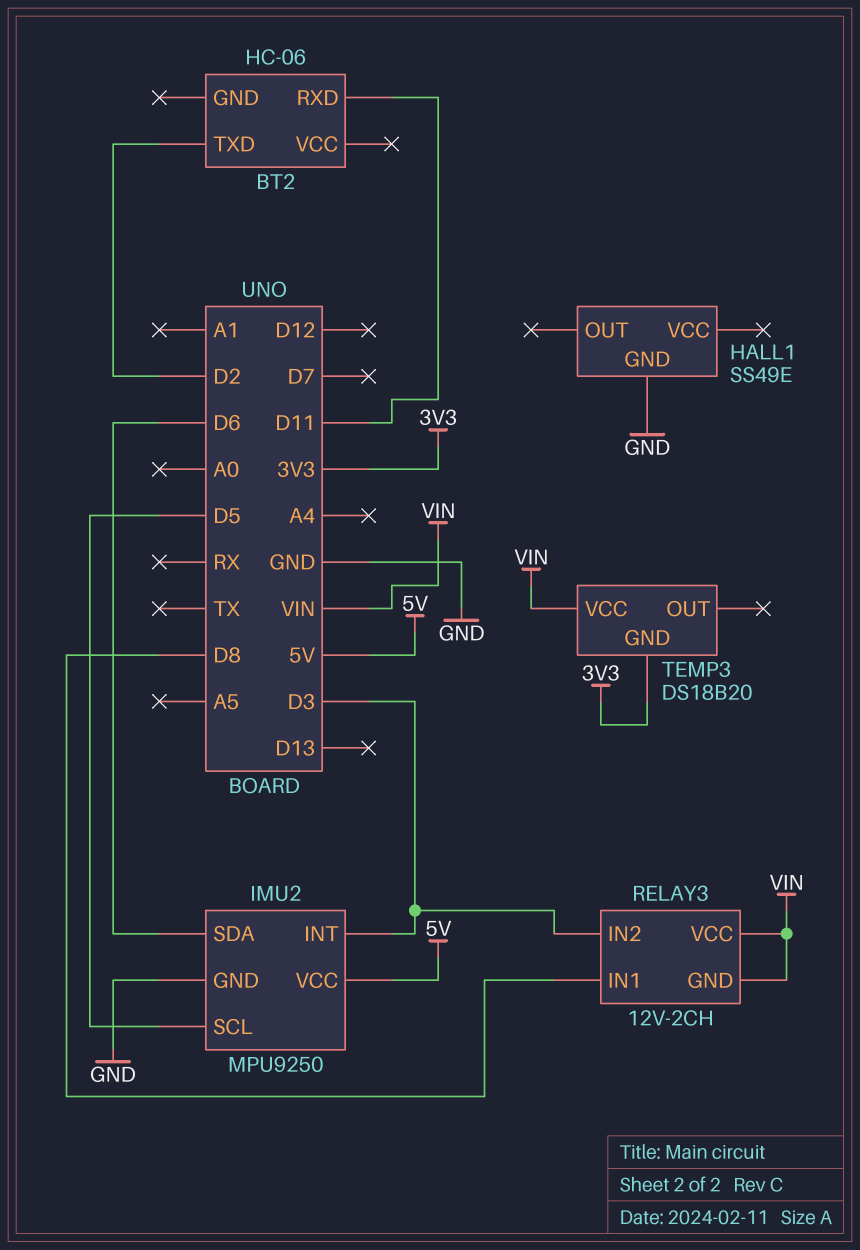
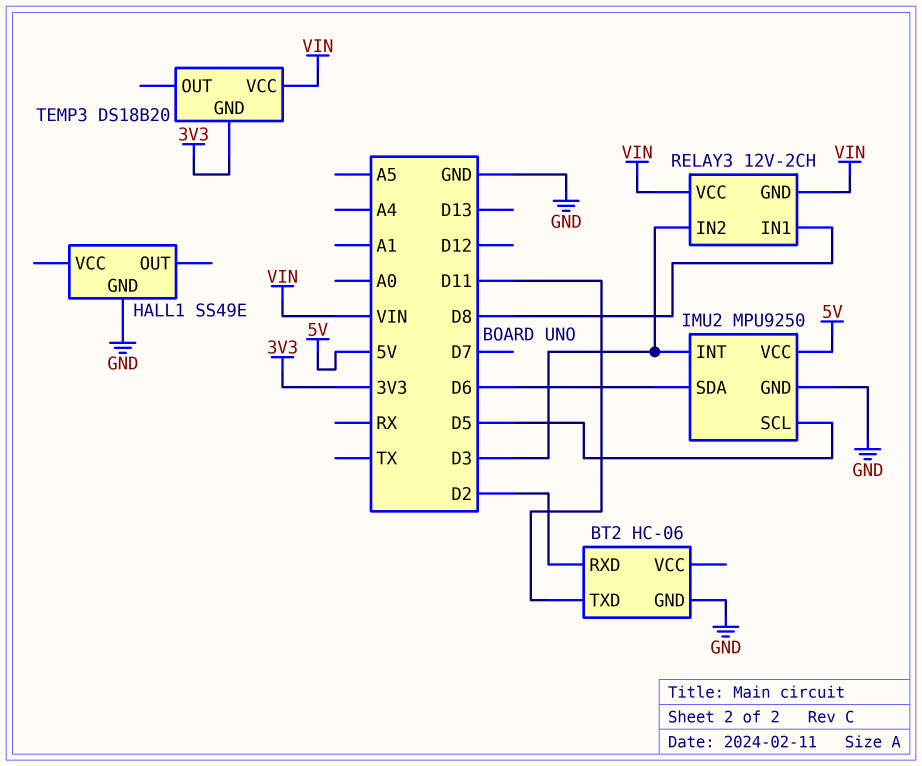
BT2 pin GND: none -> GND
BT2 pin RXD: D11 -> D2
BT2 pin TXD: D2 -> D11

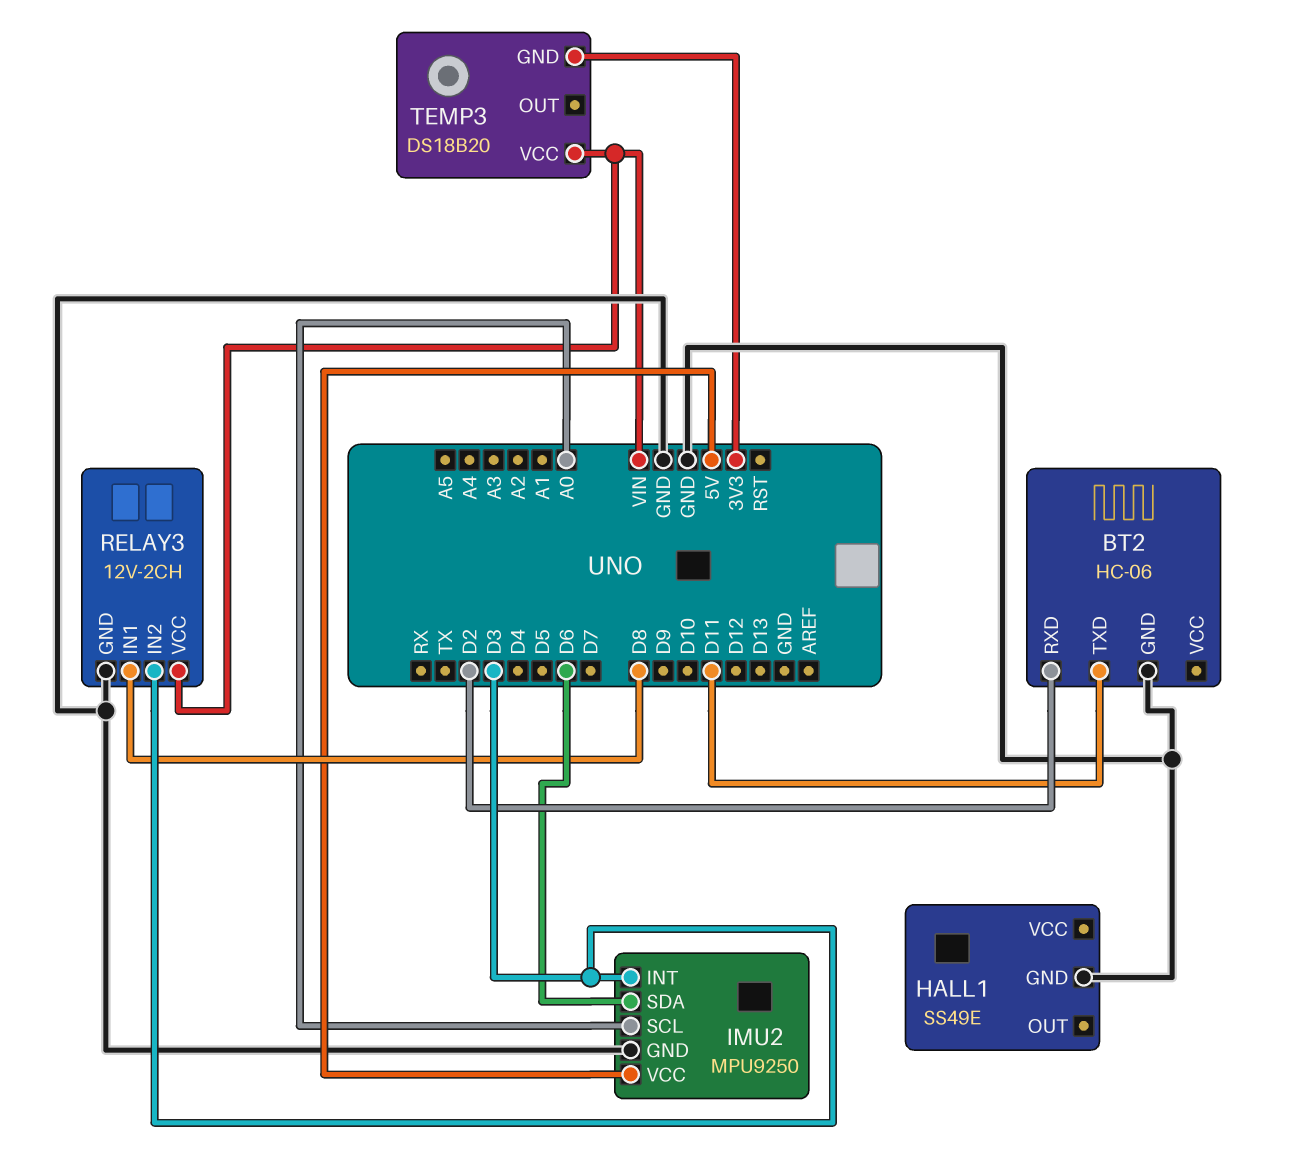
IMU2 pin SCL: D5 -> A0
RELAY3 pin GND: VIN -> GND

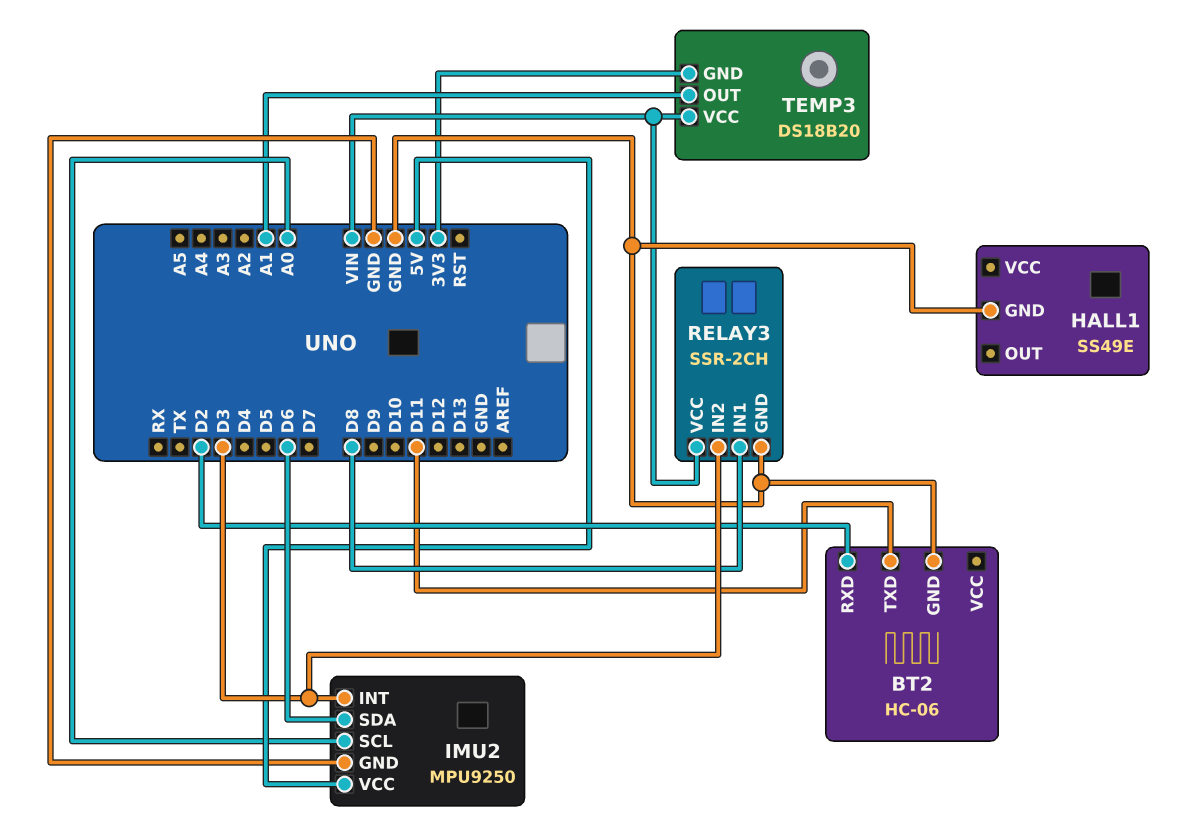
RELAY3: 12V-2CH -> SSR-2CH
TEMP3 pin OUT: none -> A1

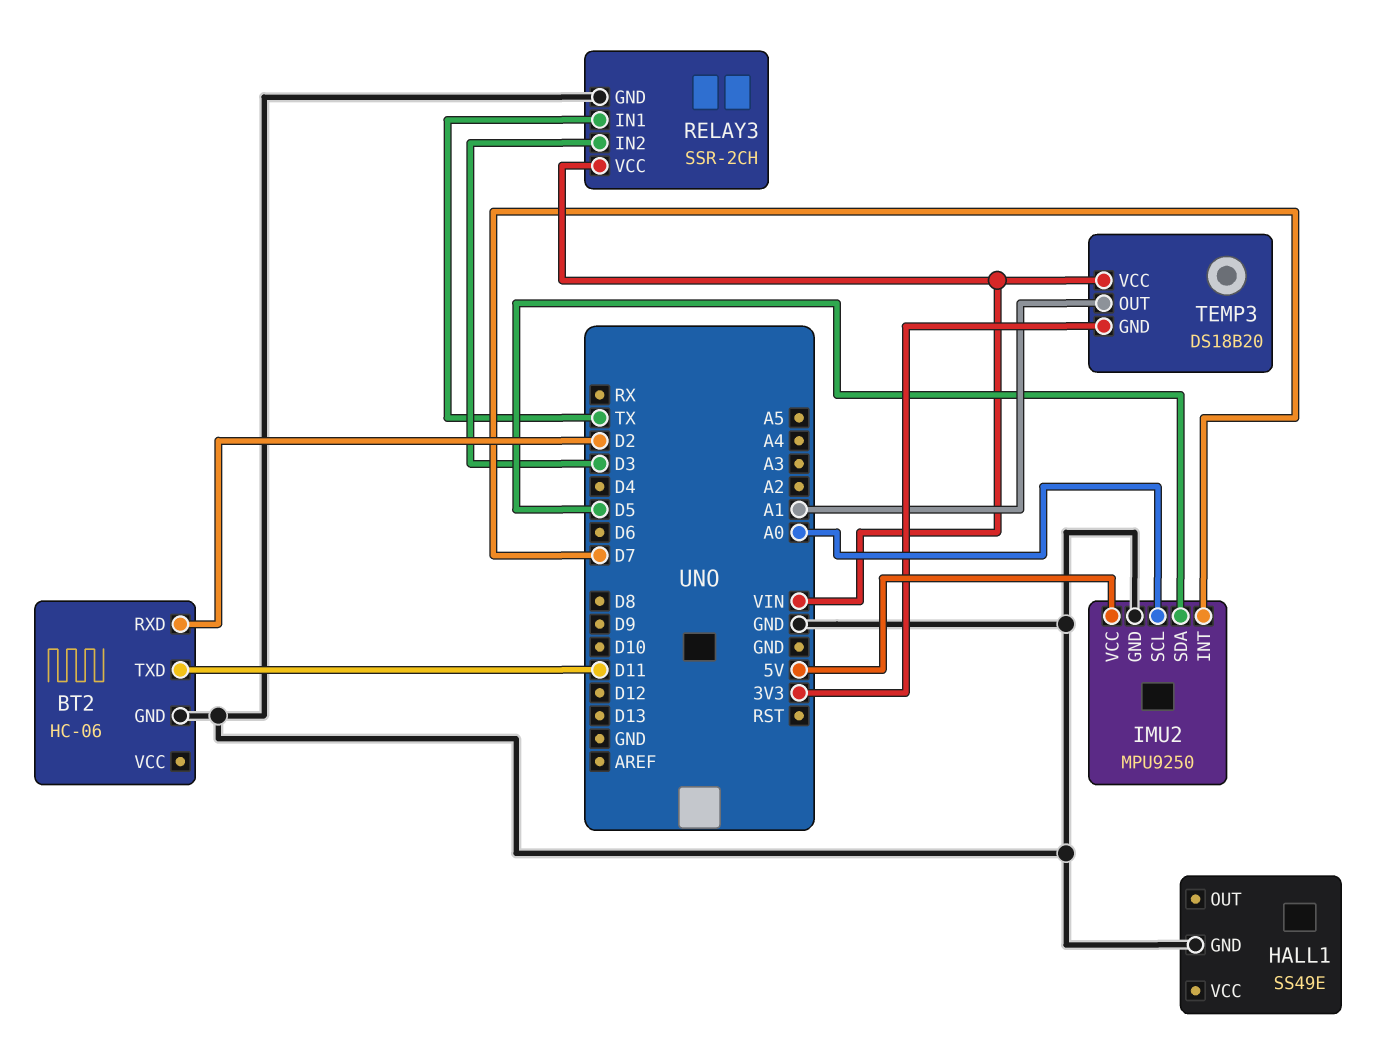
IMU2 pin INT: D3 -> D7
IMU2 pin SDA: D6 -> D5
RELAY3 pin IN1: D8 -> TX

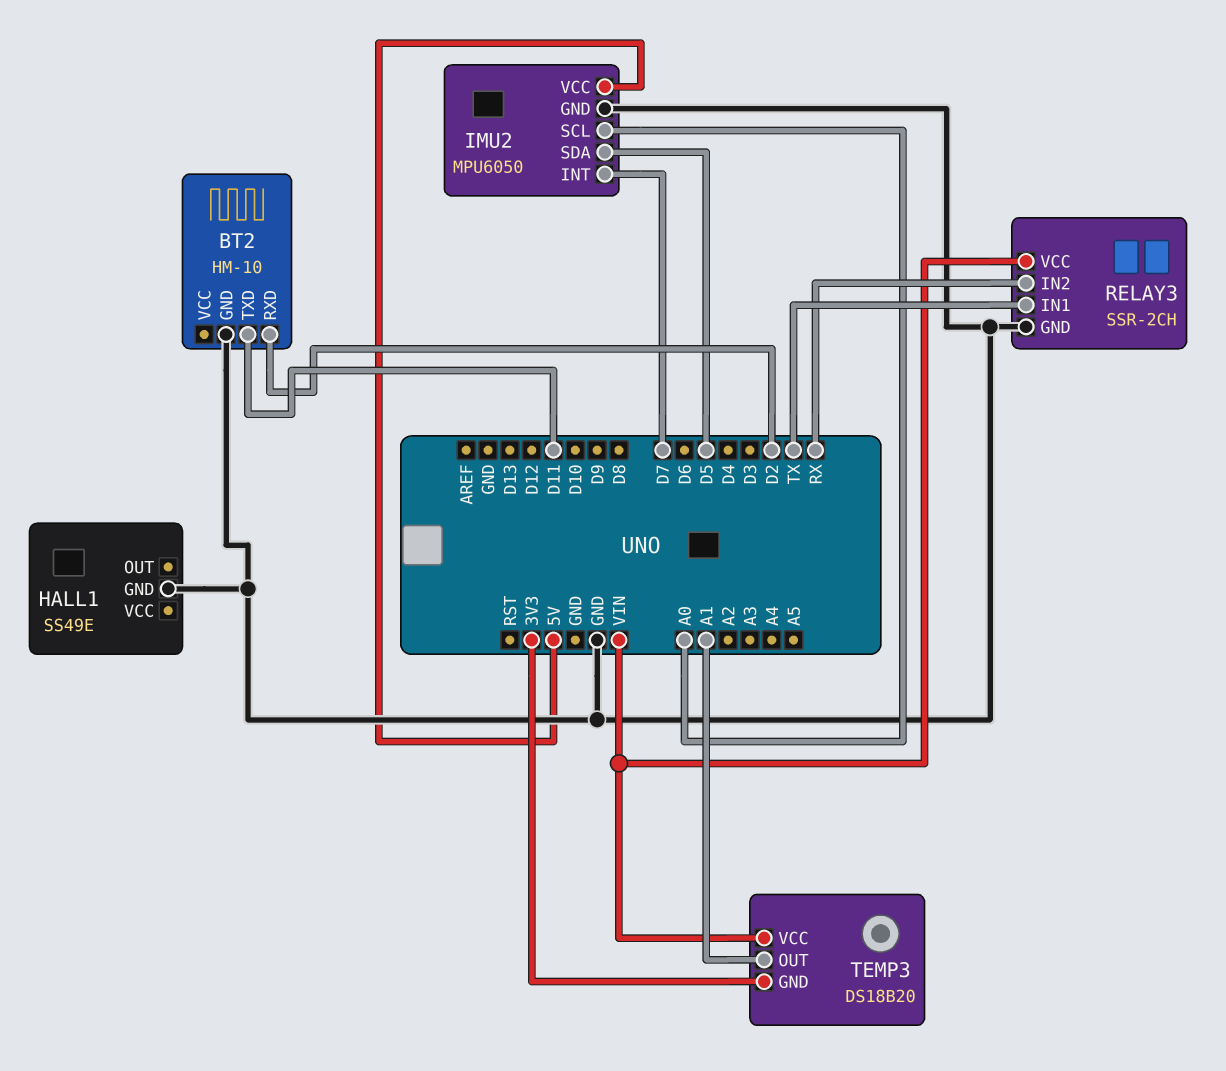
BT2: HC-06 -> HM-10
IMU2: MPU9250 -> MPU6050
RELAY3 pin IN2: D3 -> RX

